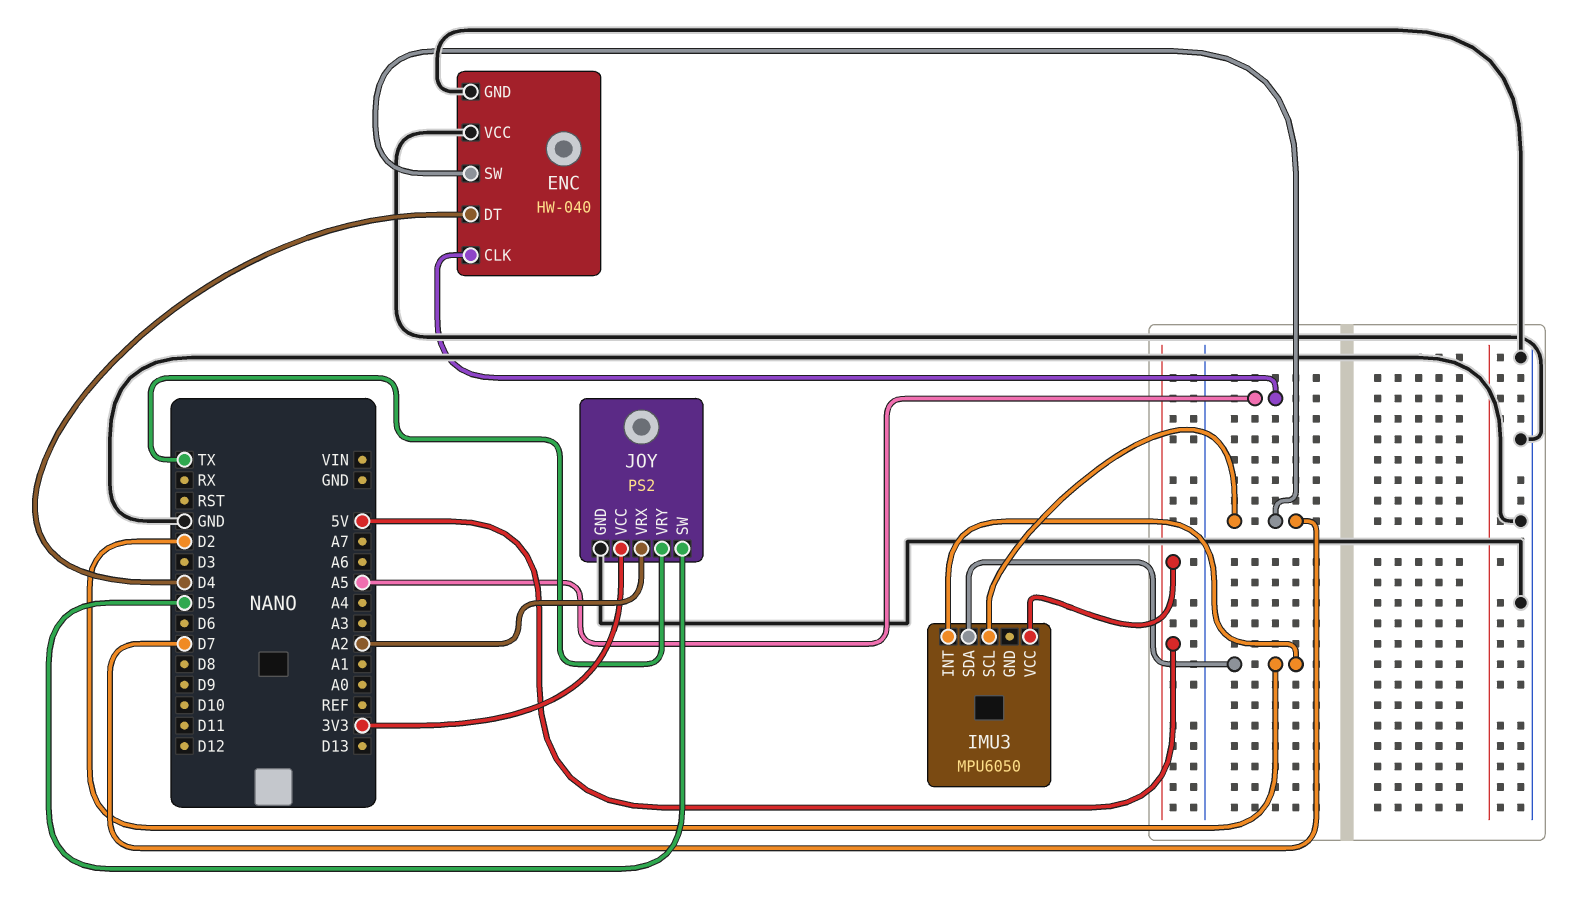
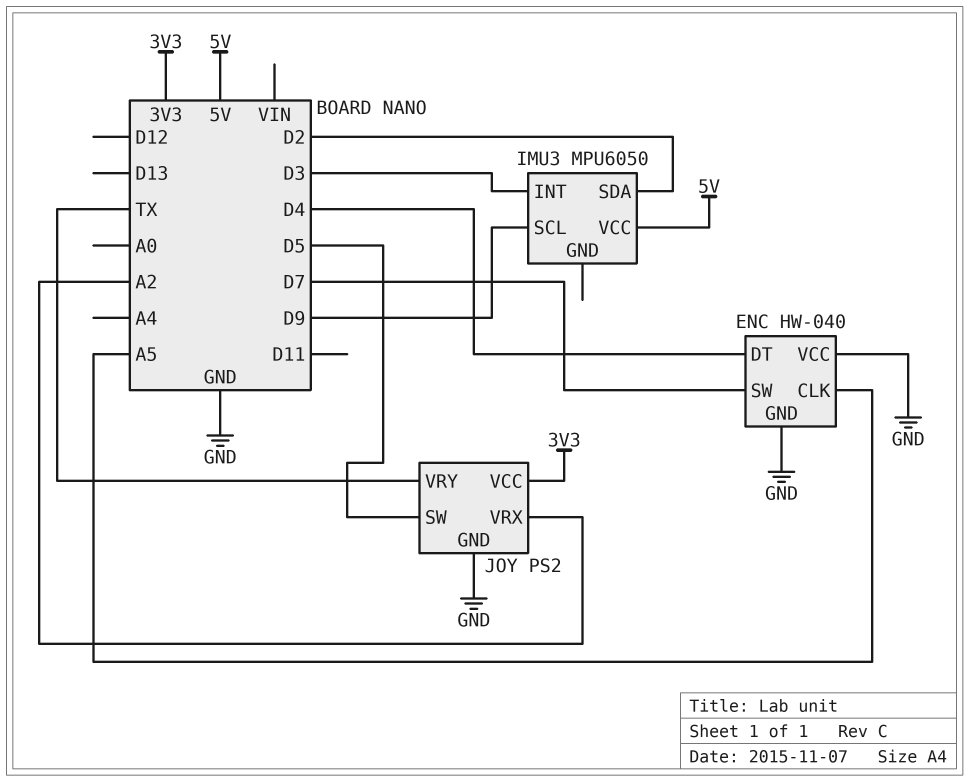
IMU3 pin INT: D2 -> D3
IMU3 pin SCL: D7 -> D9

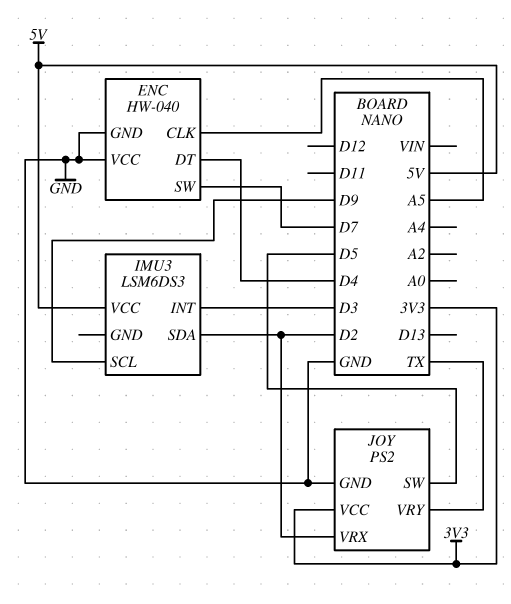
IMU3: MPU6050 -> LSM6DS3
JOY pin VRX: A2 -> D2

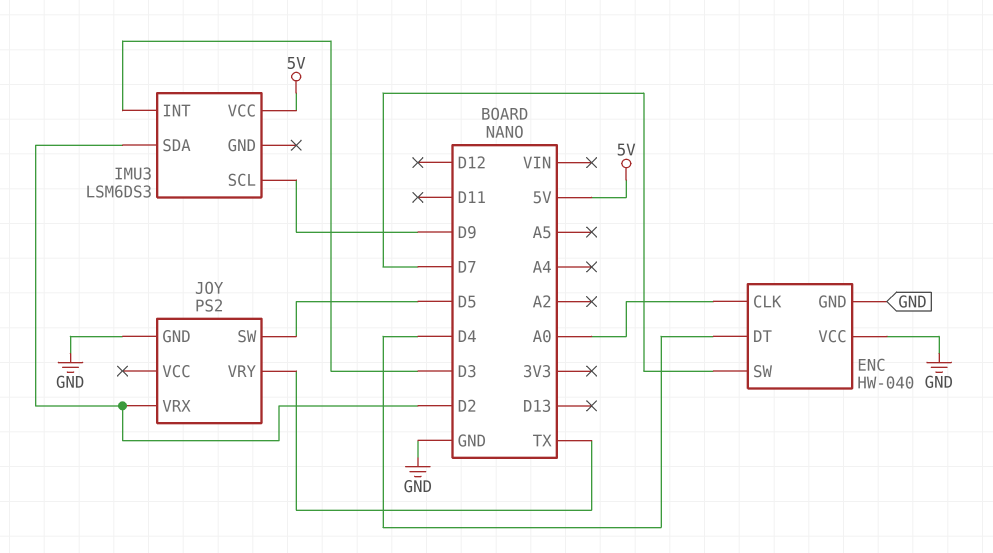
ENC pin CLK: A5 -> A0
JOY pin VCC: 3V3 -> none

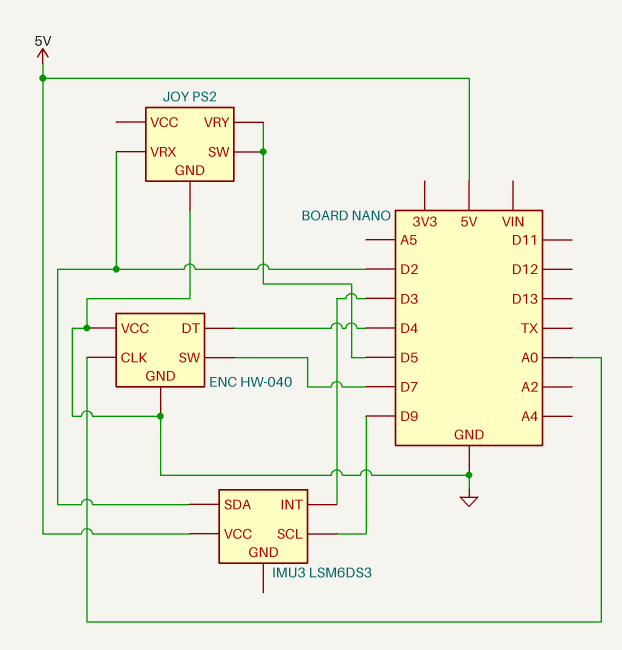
JOY pin VRY: TX -> D5

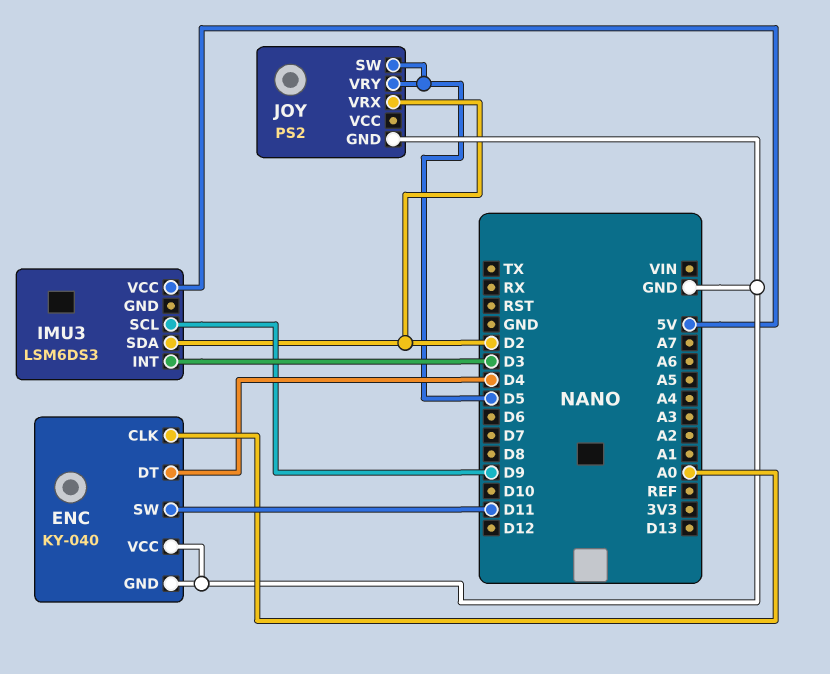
ENC: HW-040 -> KY-040
ENC pin SW: D7 -> D11

